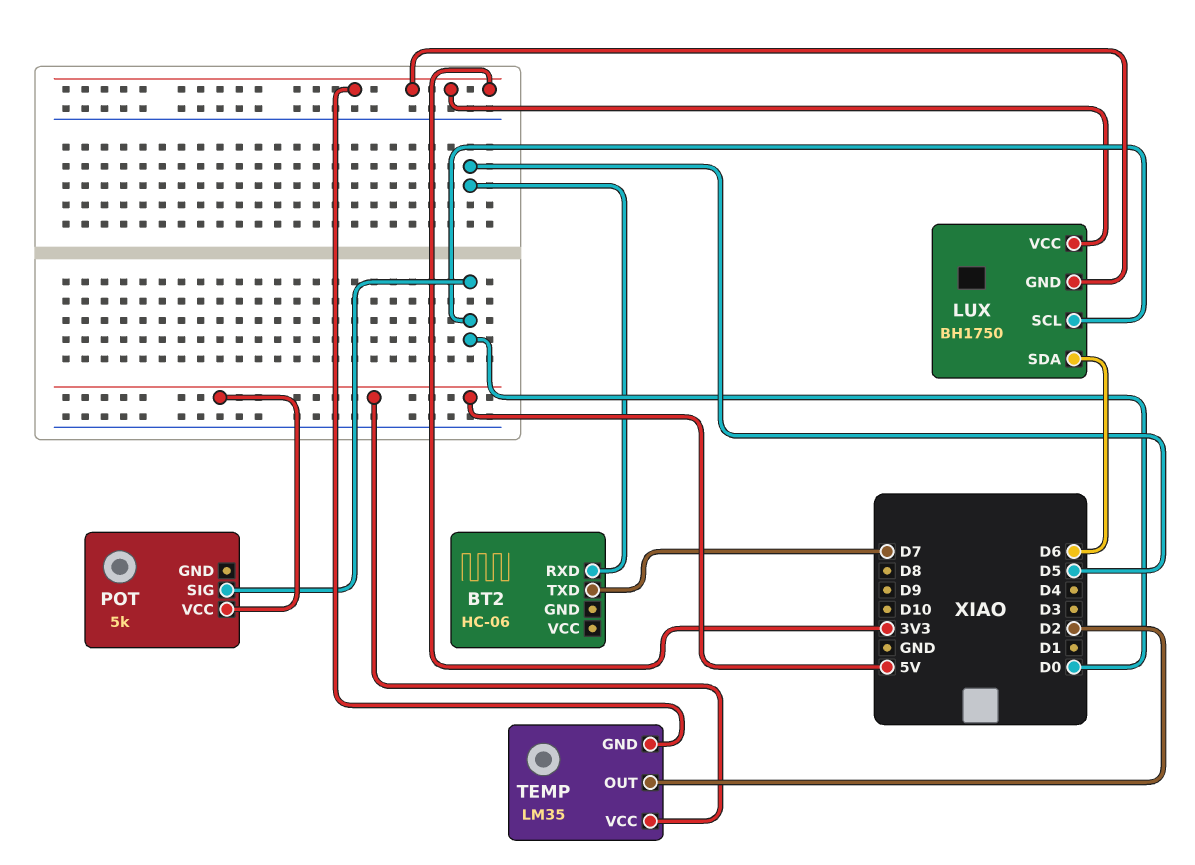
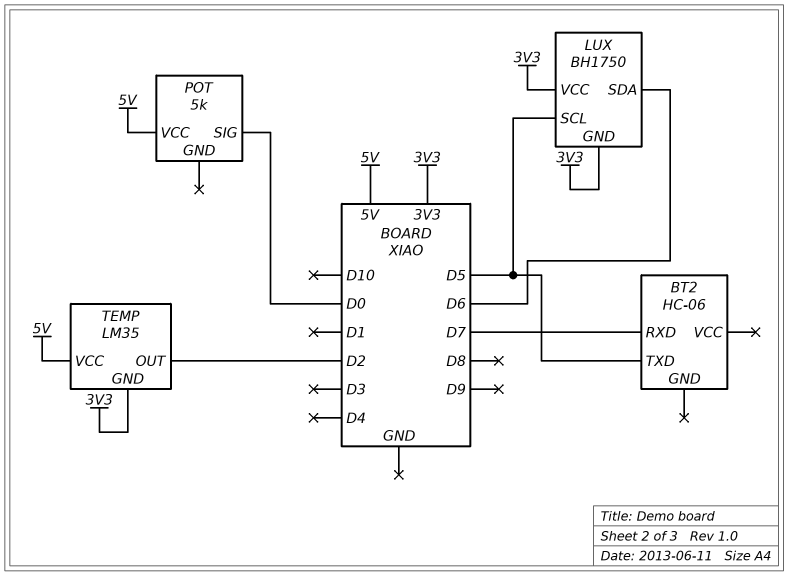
BT2 pin RXD: D5 -> D7
BT2 pin TXD: D7 -> D5
LUX pin SCL: D0 -> D5

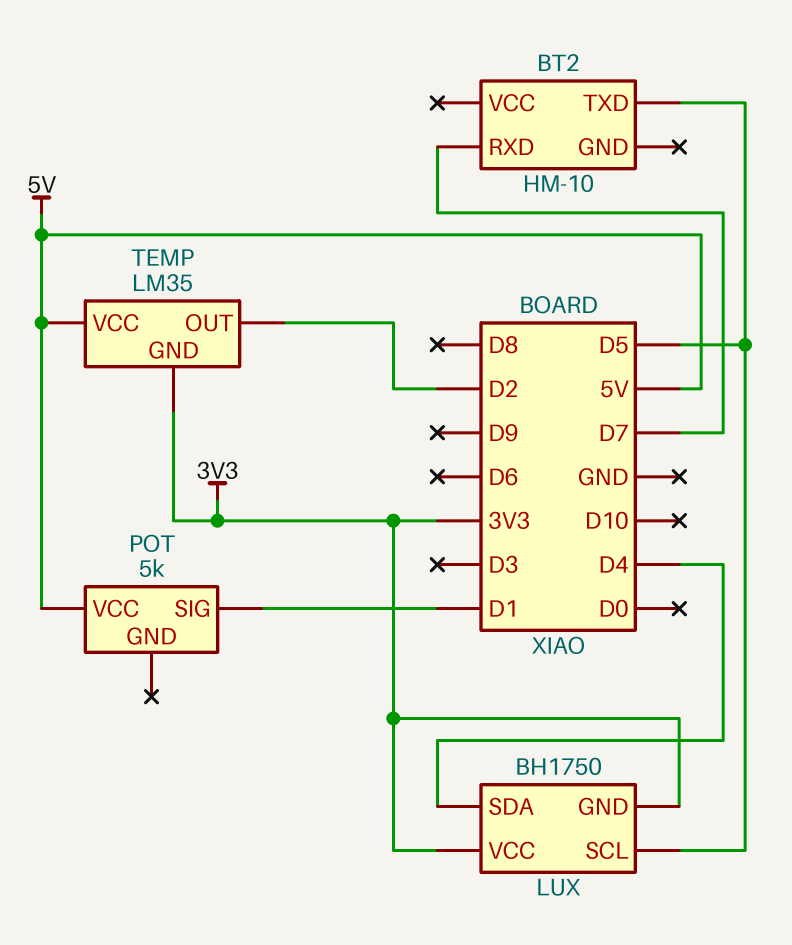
BT2: HC-06 -> HM-10
LUX pin SDA: D6 -> D4
POT pin SIG: D0 -> D1

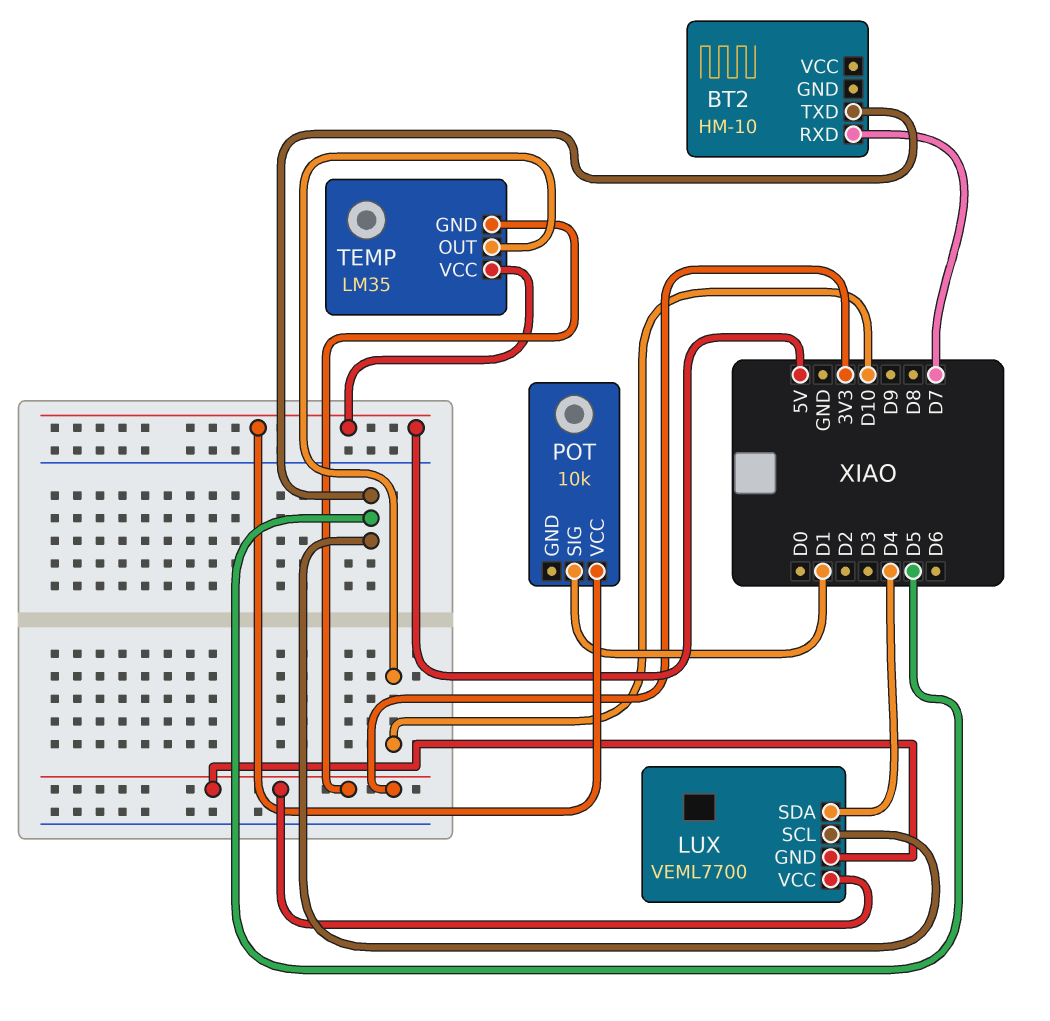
LUX: BH1750 -> VEML7700
POT: 5k -> 10k
TEMP pin OUT: D2 -> D10

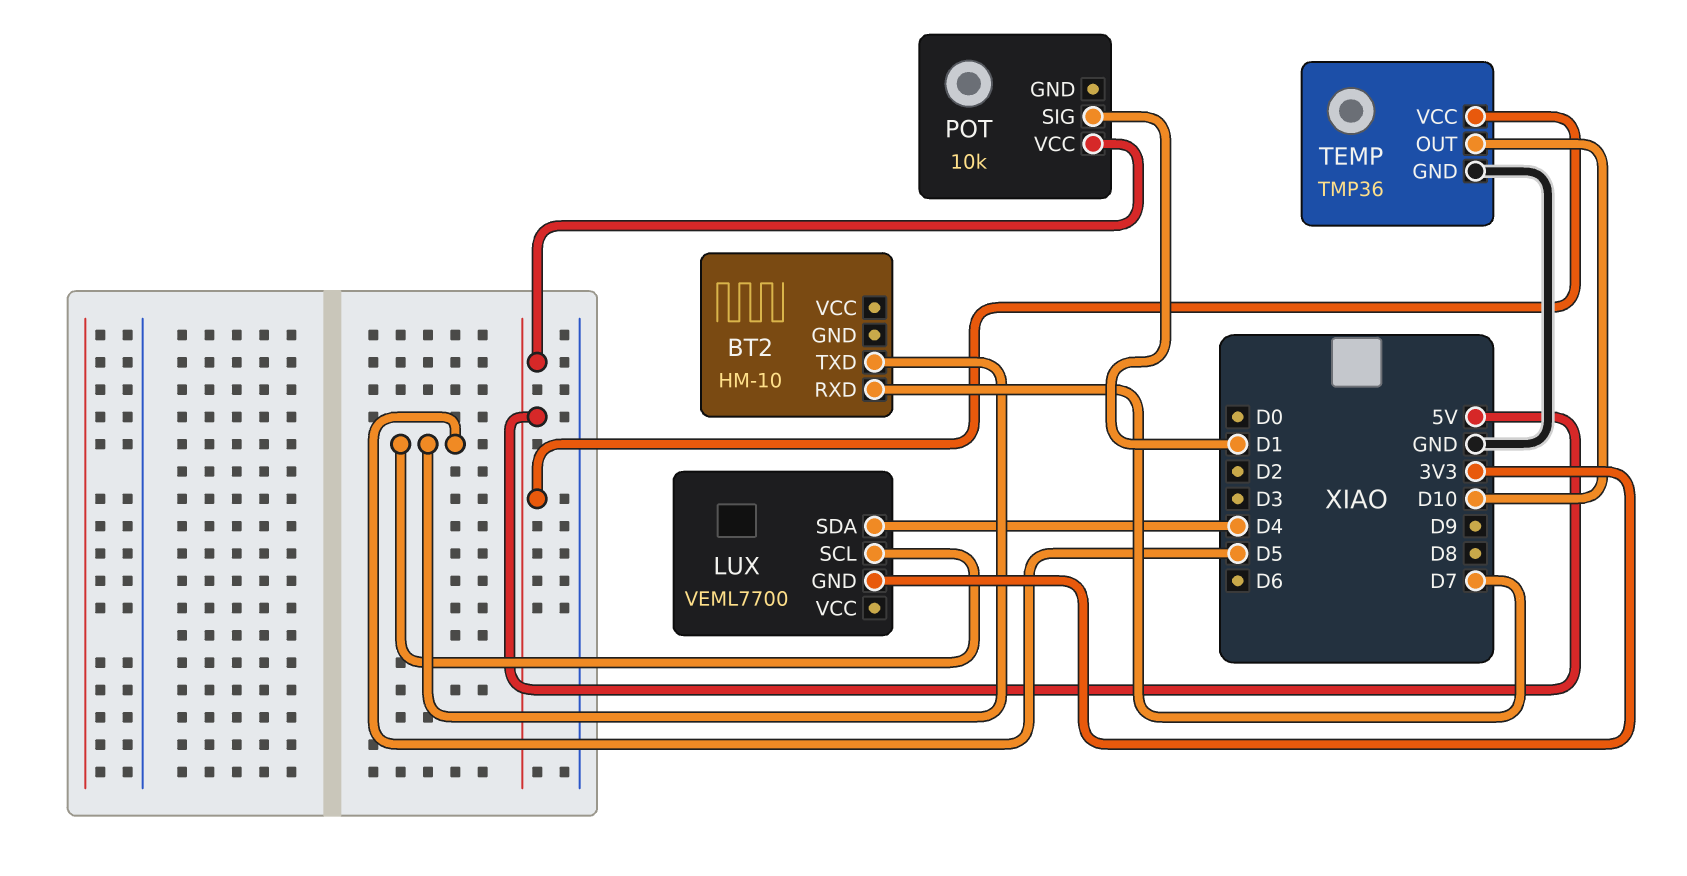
LUX pin VCC: 3V3 -> none
TEMP: LM35 -> TMP36
TEMP pin GND: 3V3 -> GND

